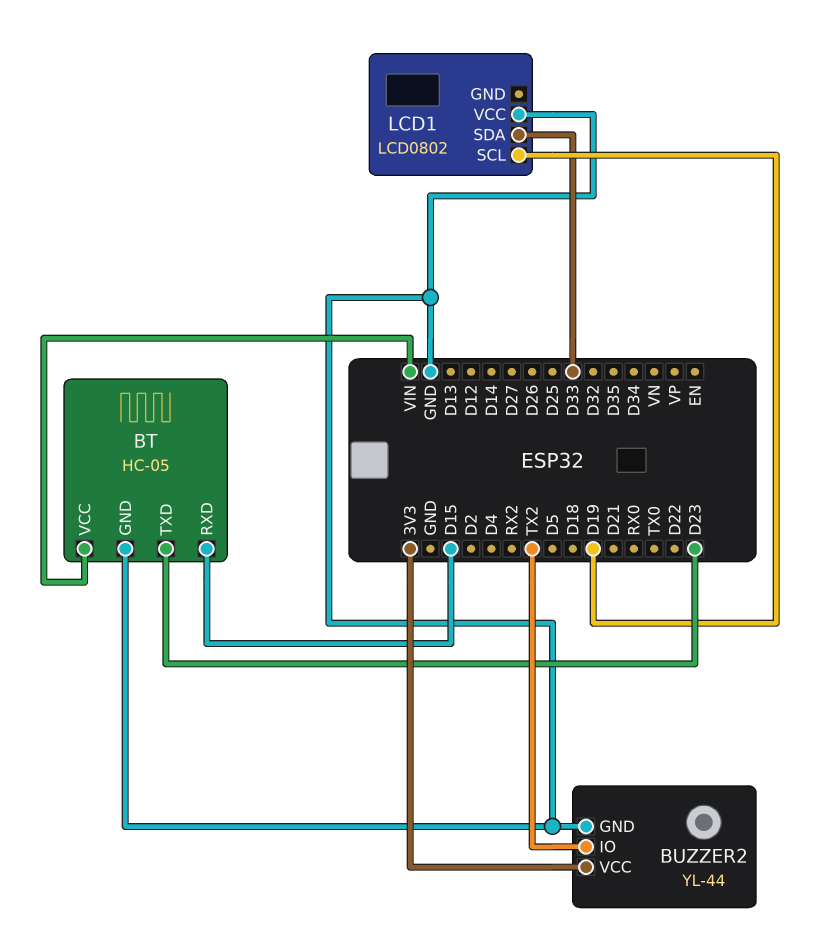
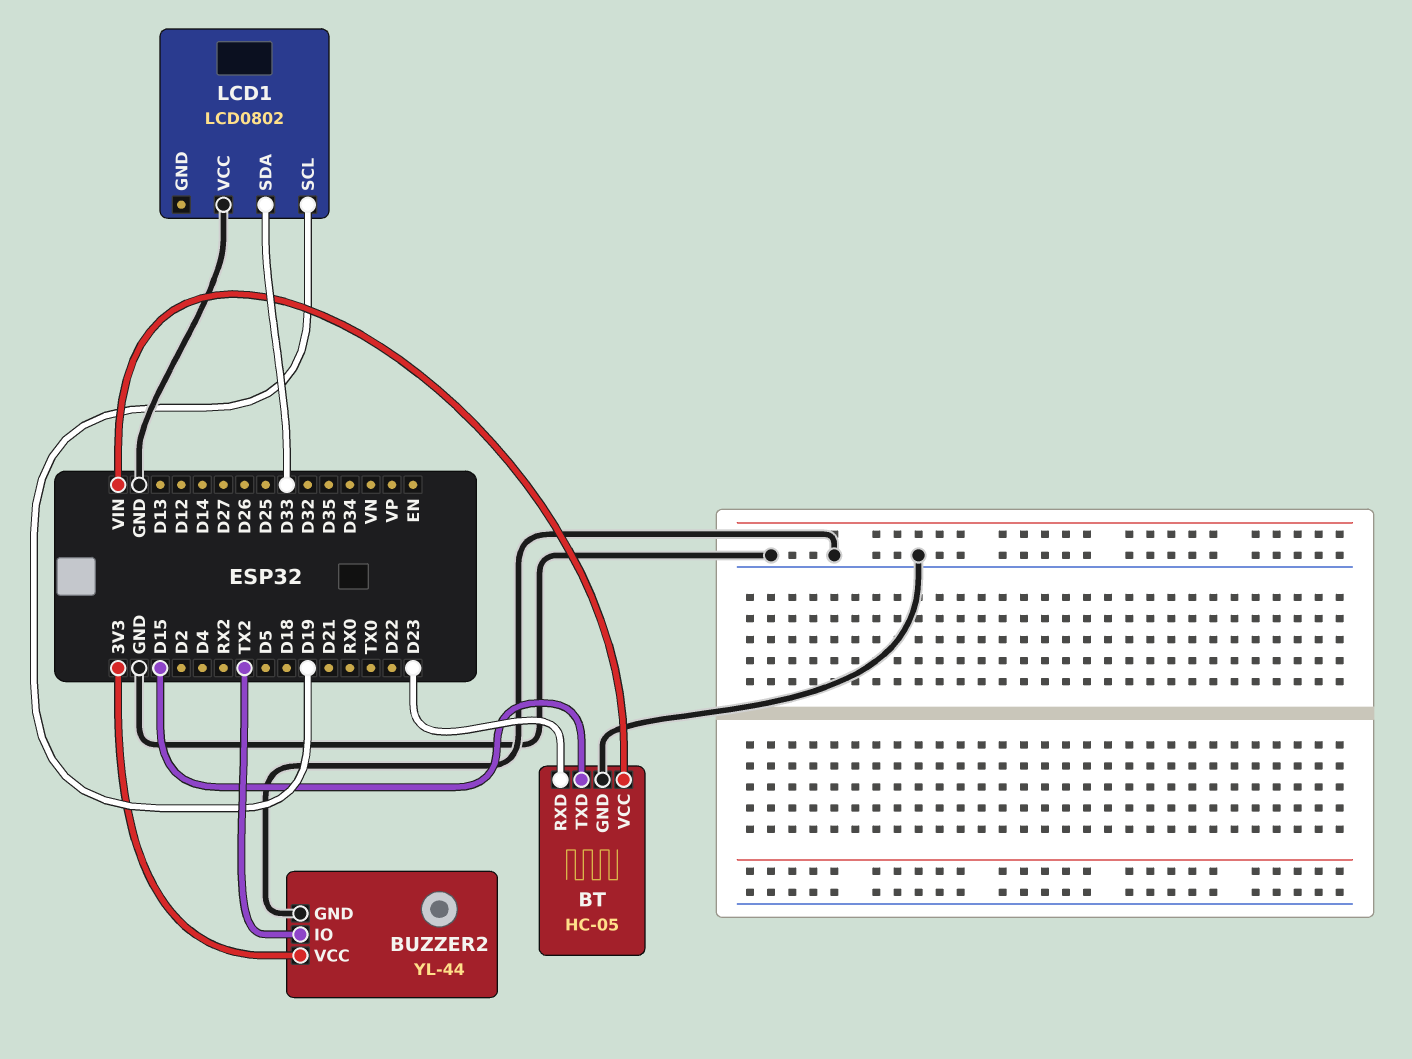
BT pin RXD: D15 -> D23
BT pin TXD: D23 -> D15

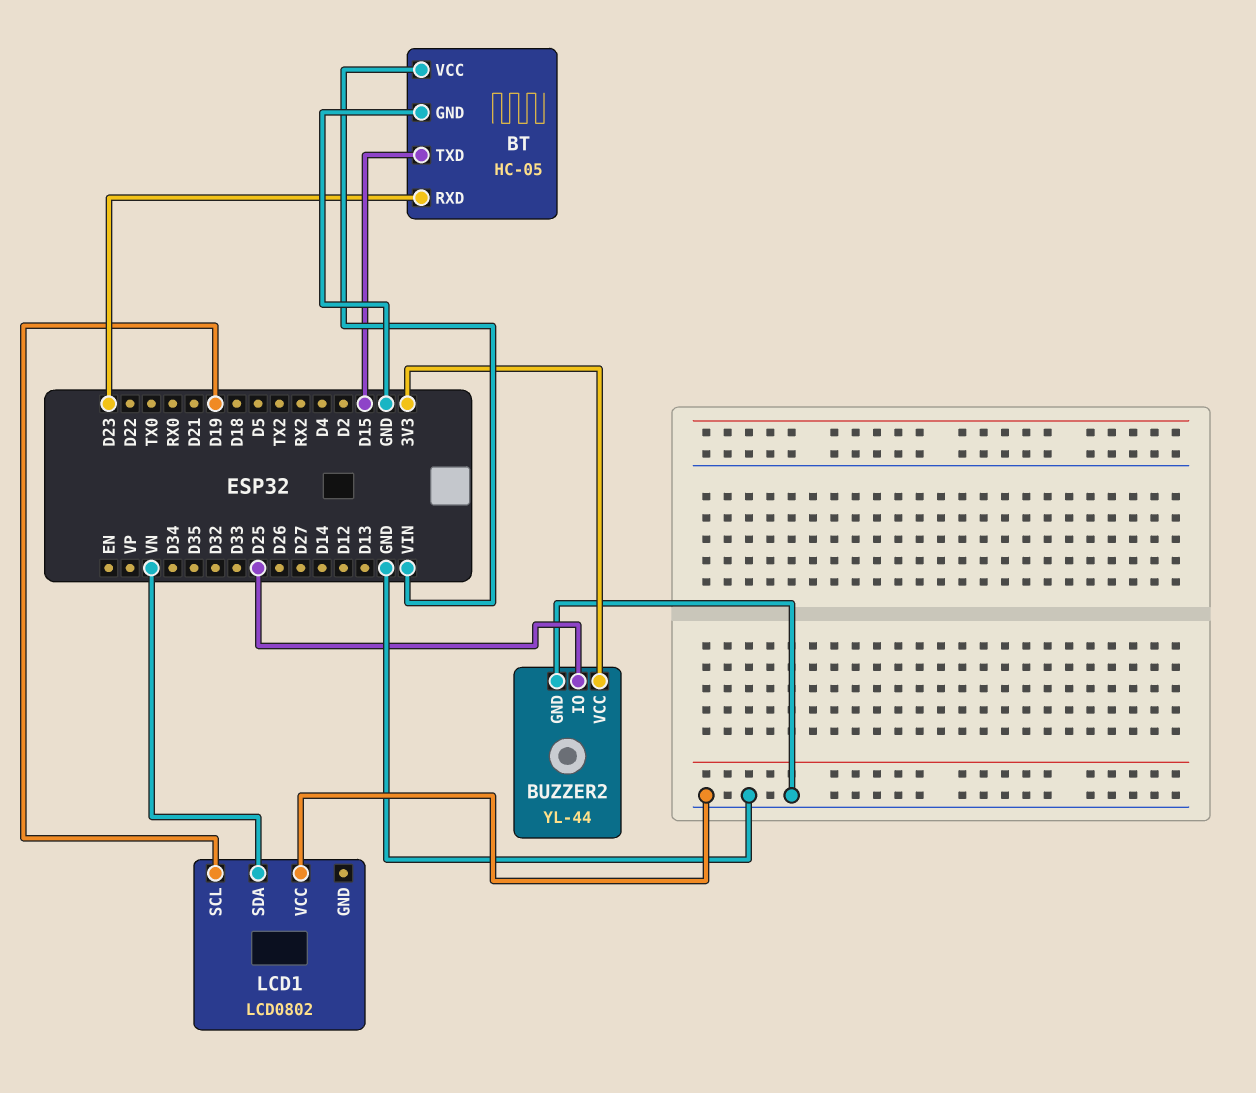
BUZZER2 pin IO: TX2 -> D25
LCD1 pin SDA: D33 -> VN

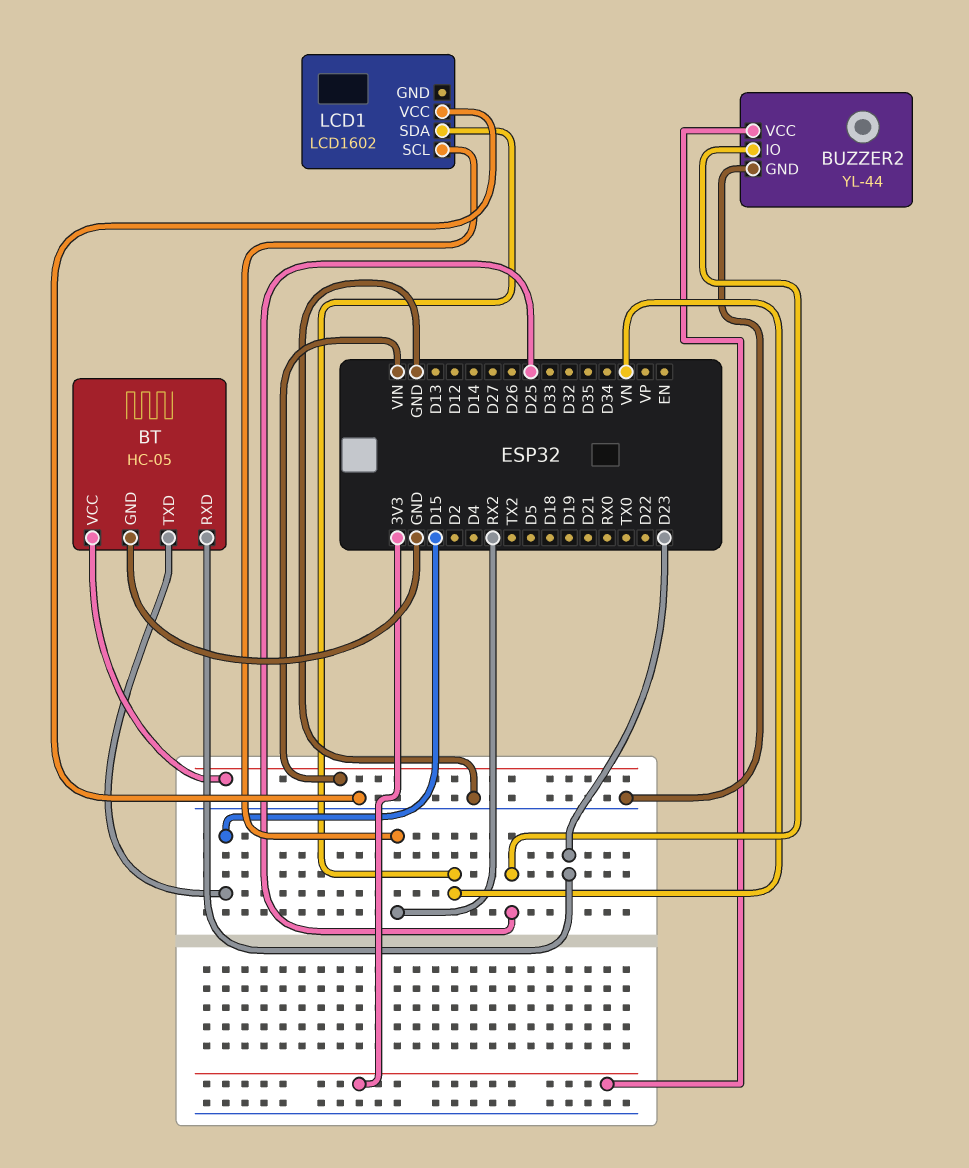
LCD1: LCD0802 -> LCD1602
LCD1 pin SCL: D19 -> RX2

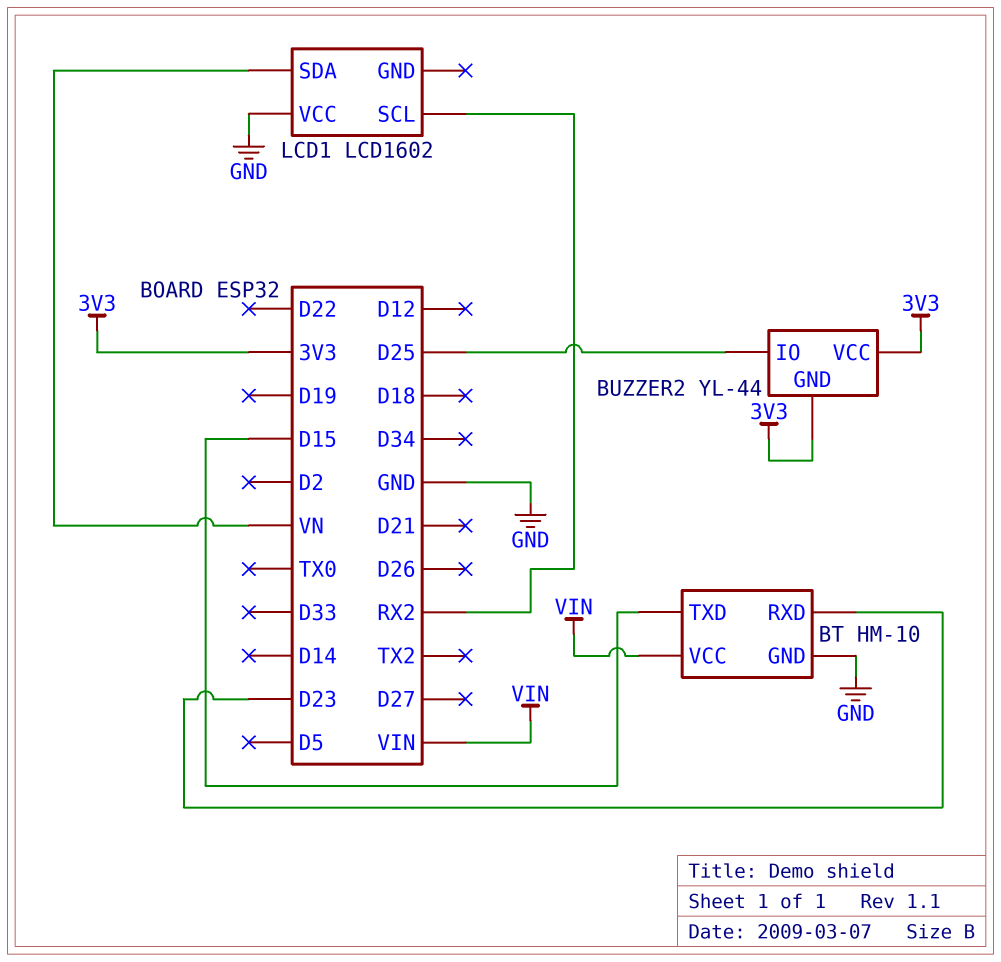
BT: HC-05 -> HM-10
BUZZER2 pin GND: GND -> 3V3

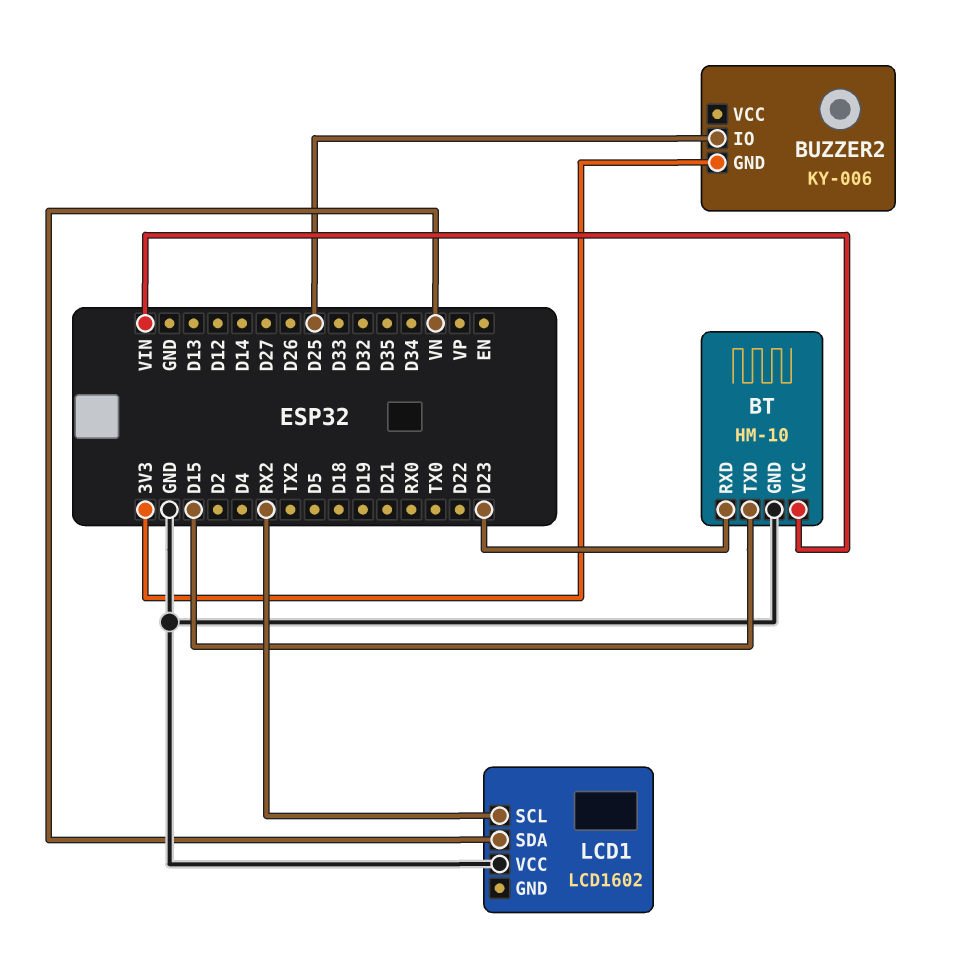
BUZZER2: YL-44 -> KY-006
BUZZER2 pin VCC: 3V3 -> none

